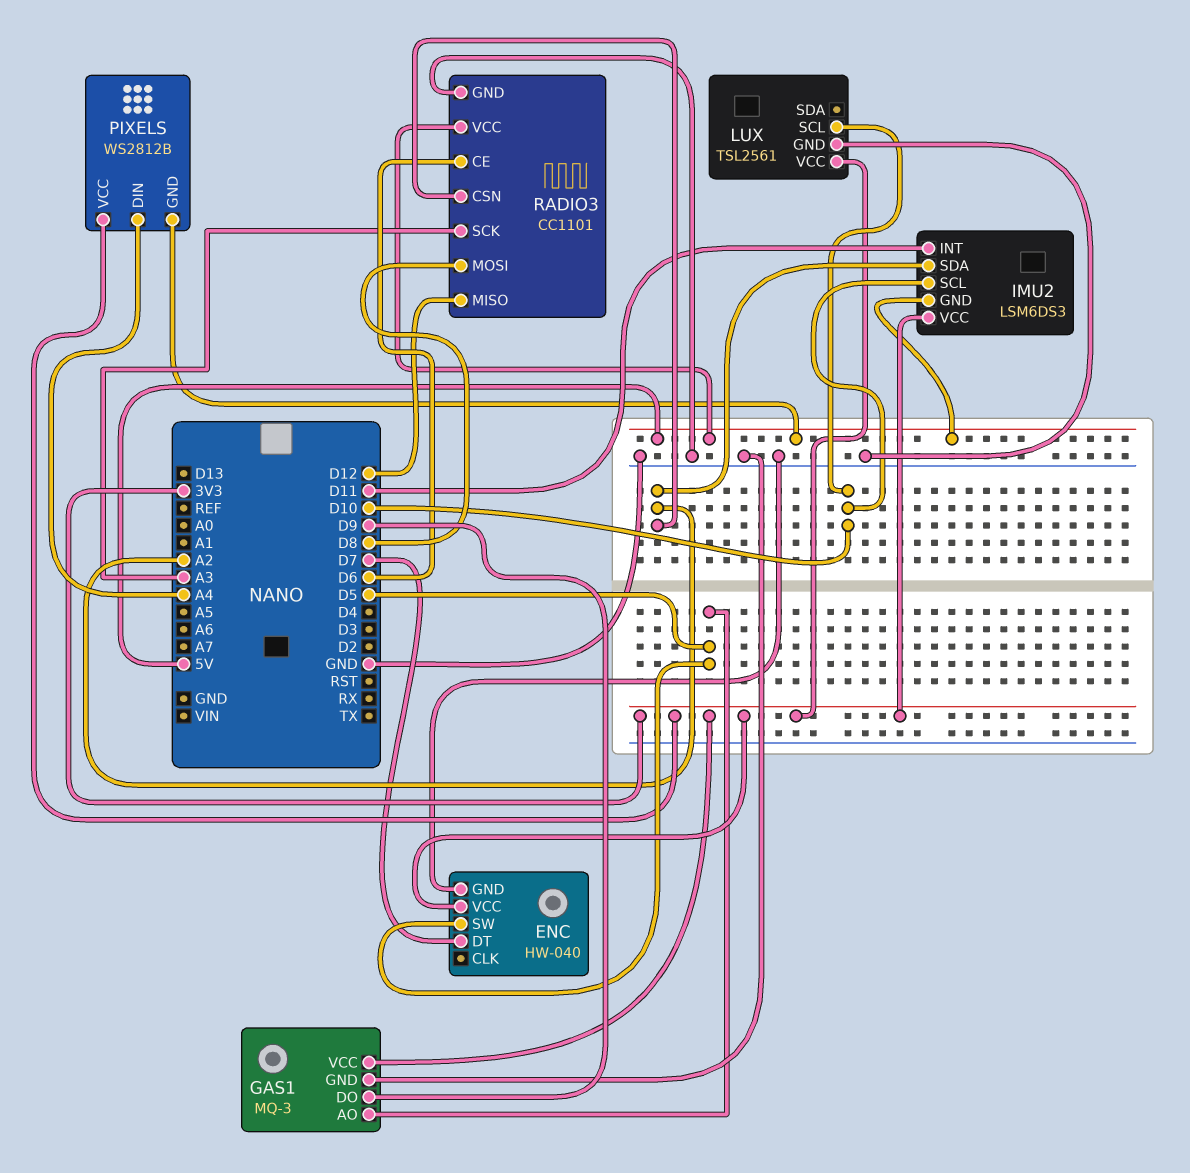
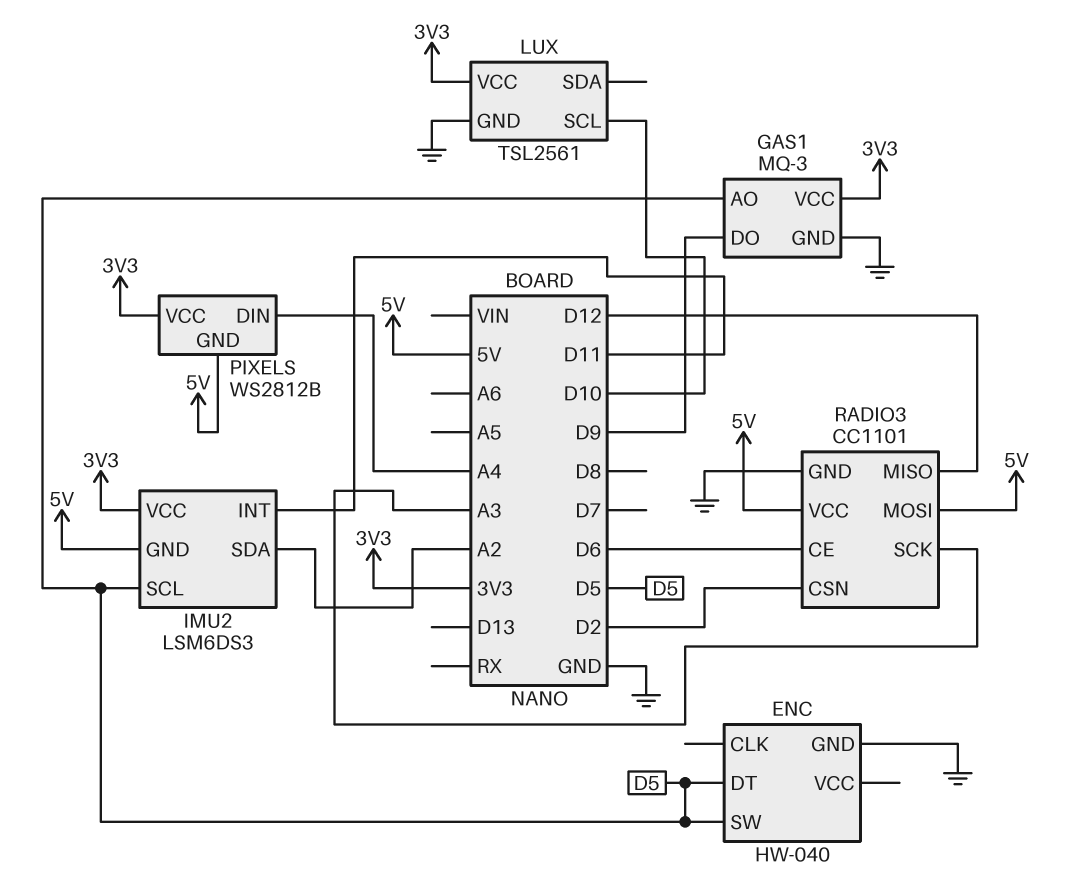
ENC pin DT: D7 -> D5
ENC pin VCC: 3V3 -> none
IMU2 pin SCL: D10 -> D5
RADIO3 pin CSN: A2 -> D2
RADIO3 pin MOSI: D8 -> 5V

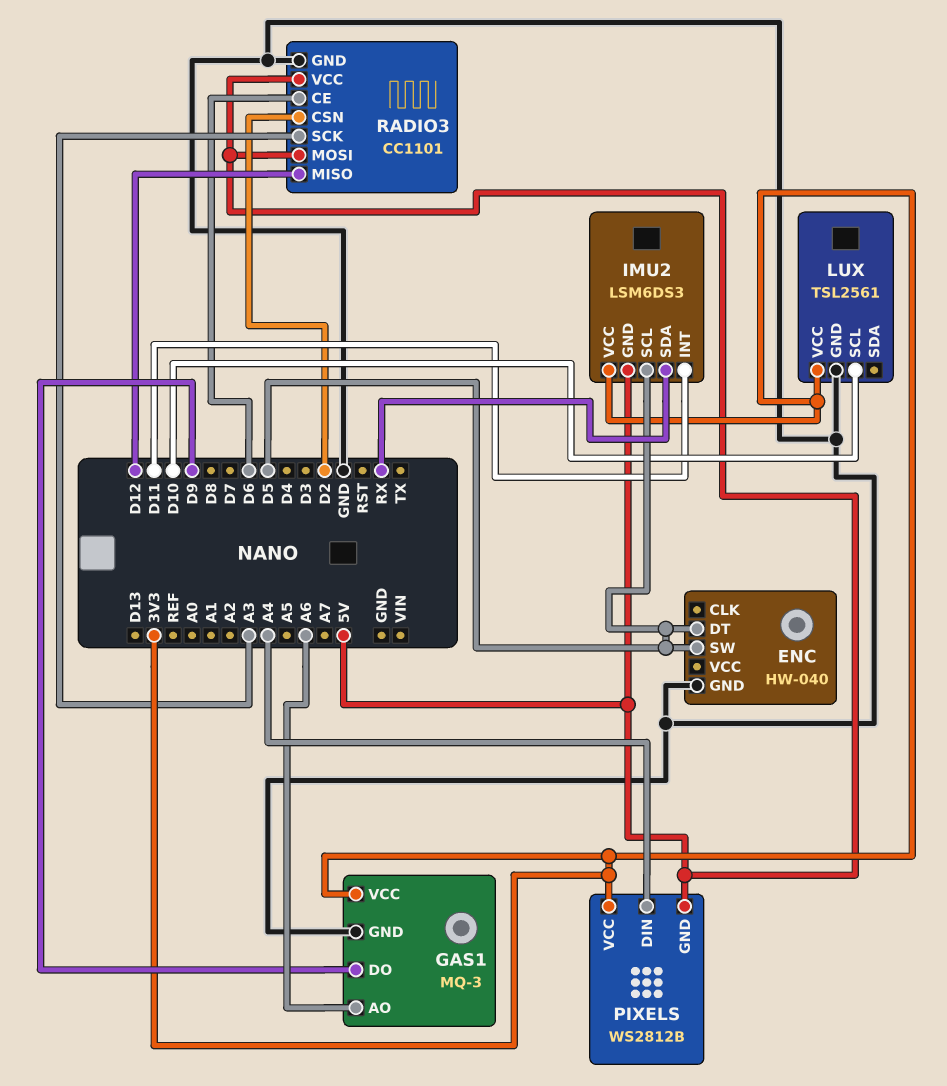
GAS1 pin AO: D5 -> A6
IMU2 pin SDA: A2 -> RX

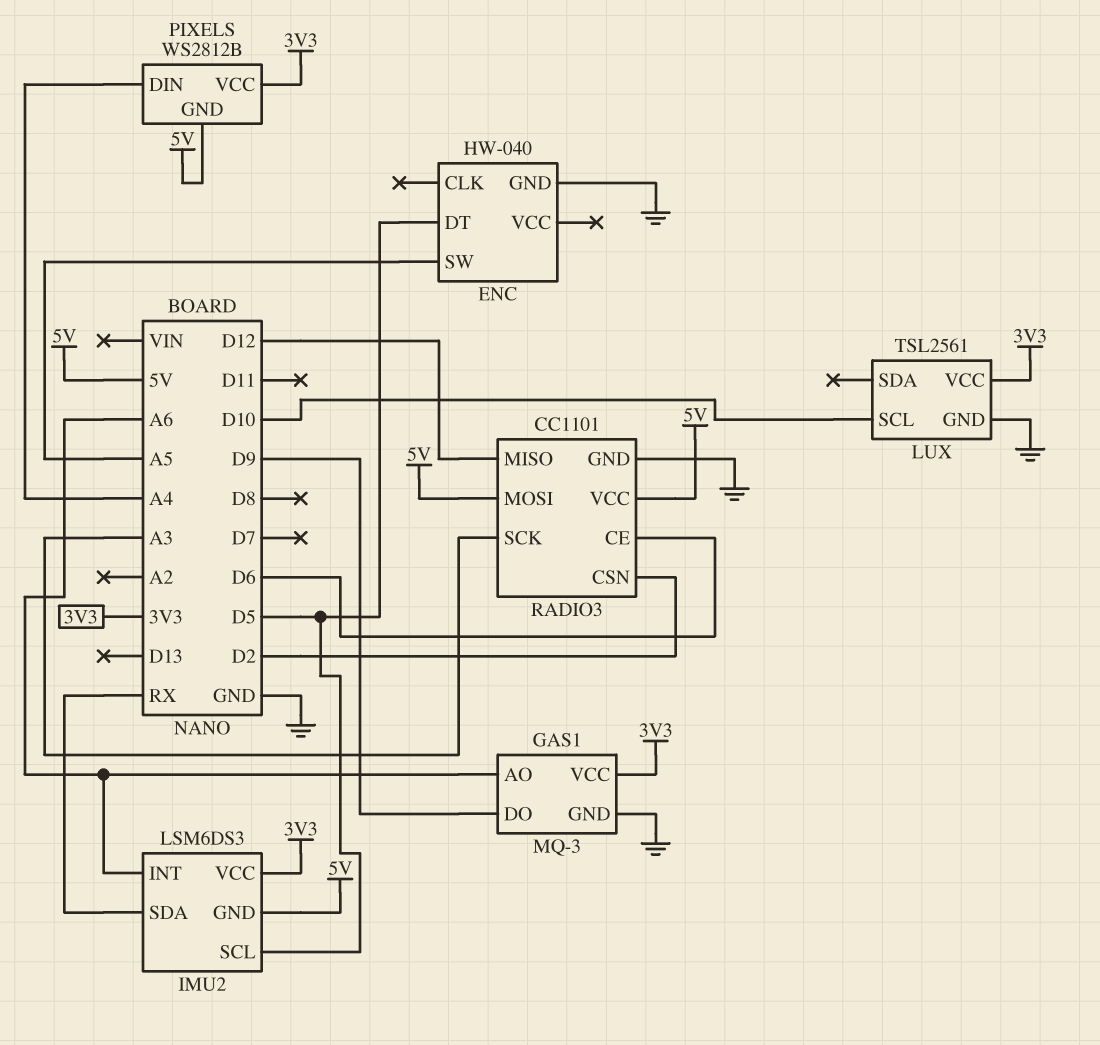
ENC pin SW: D5 -> A5
IMU2 pin INT: D11 -> A6

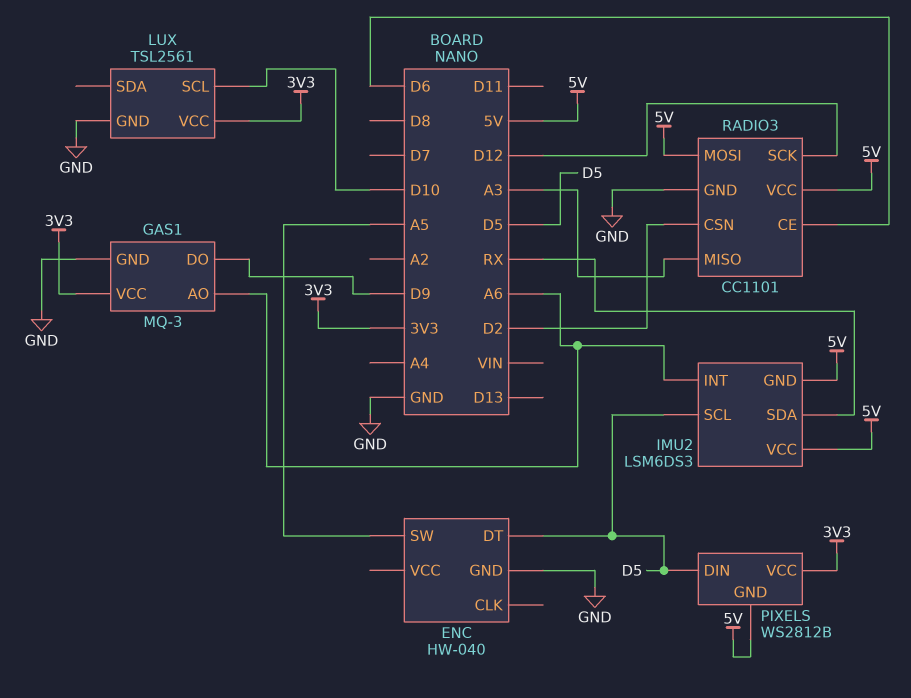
IMU2 pin VCC: 3V3 -> 5V
PIXELS pin DIN: A4 -> D5
RADIO3 pin MISO: D12 -> A3
RADIO3 pin SCK: A3 -> D12

